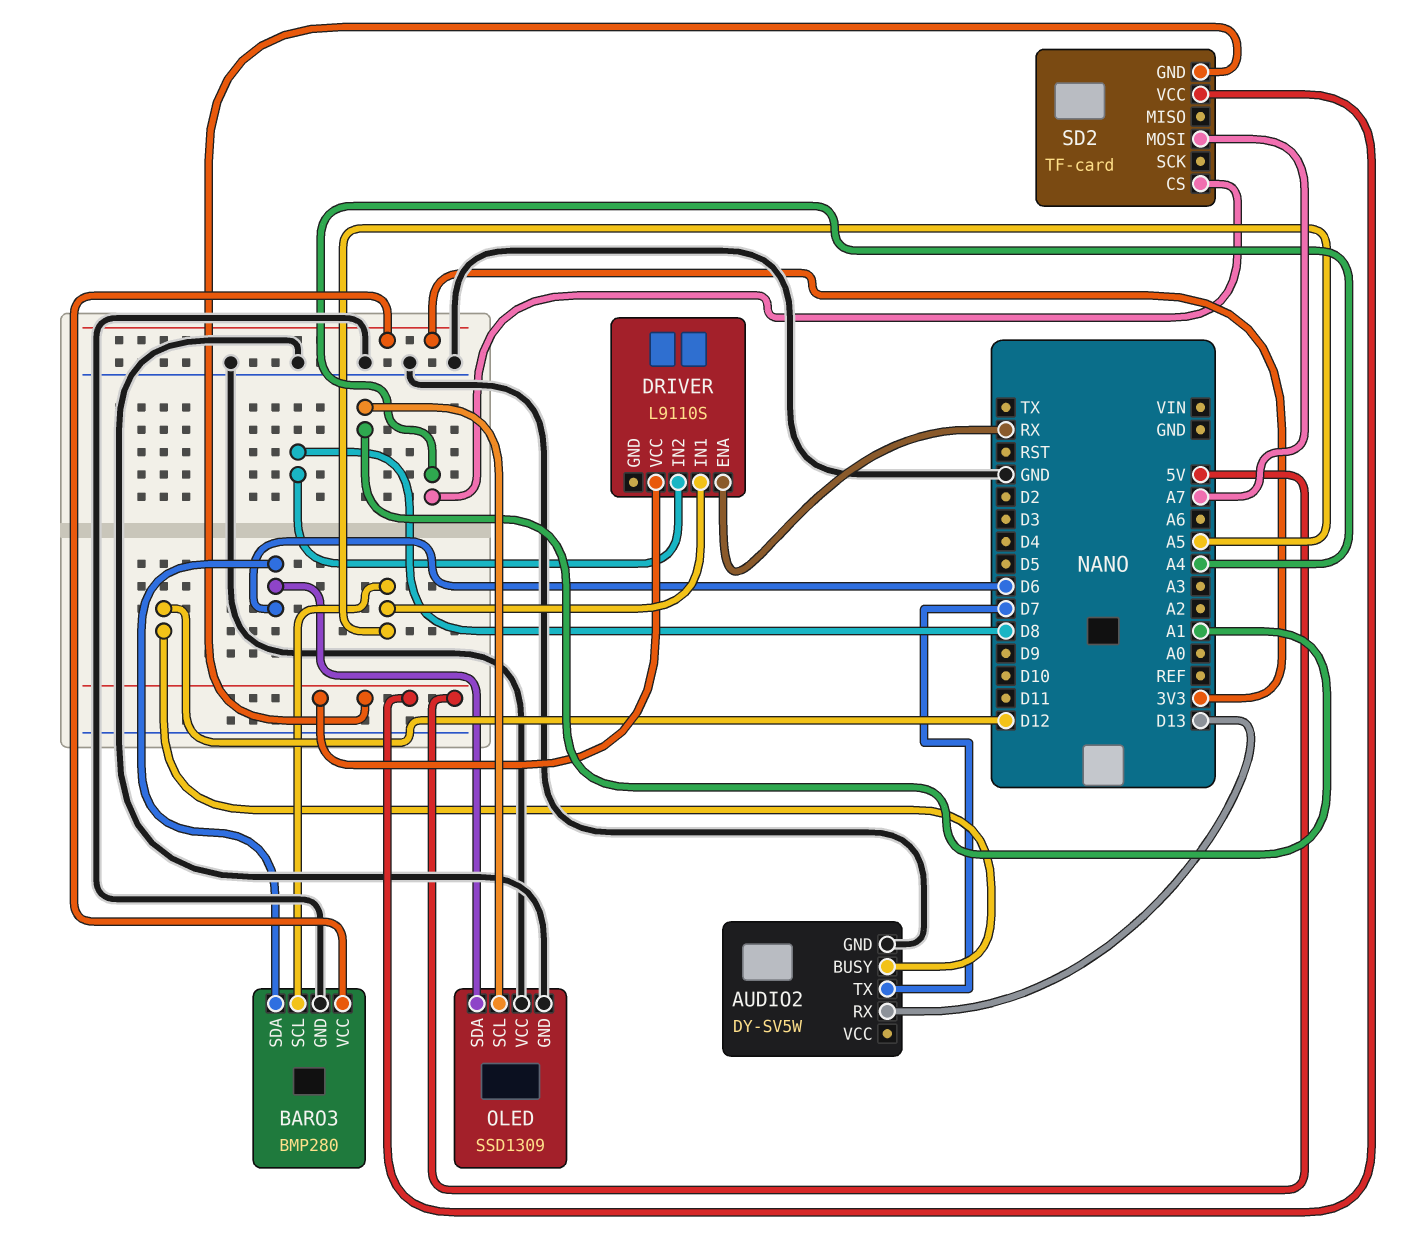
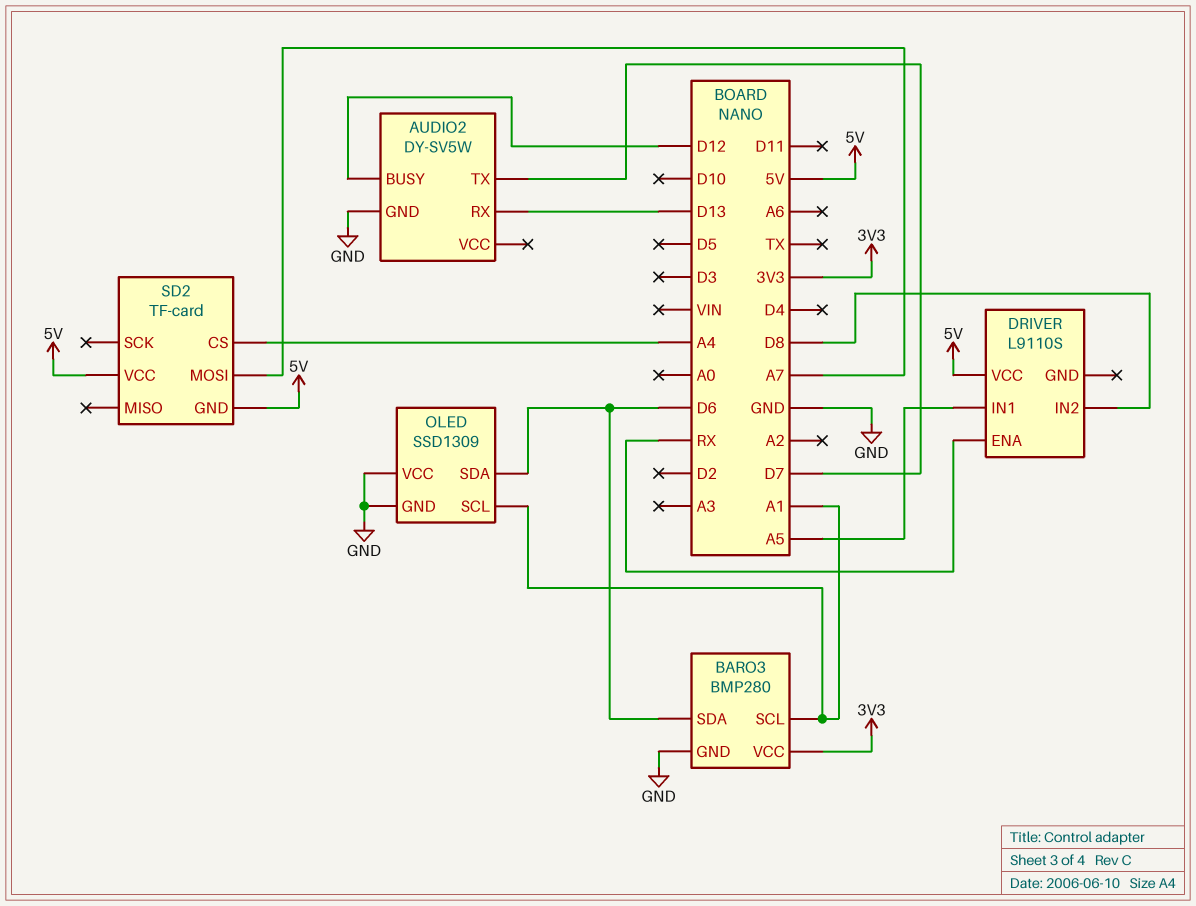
BARO3 pin SCL: A5 -> A1

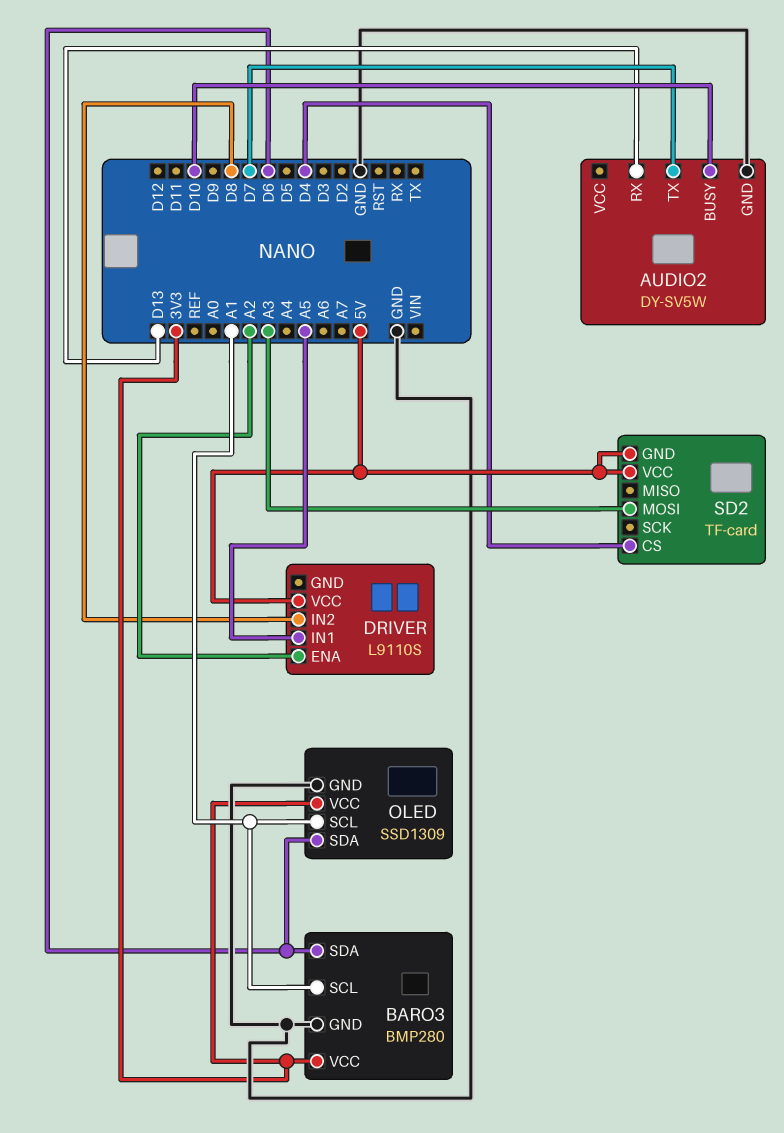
AUDIO2 pin BUSY: D12 -> D10
DRIVER pin ENA: RX -> A2
OLED pin VCC: GND -> 3V3
SD2 pin CS: A4 -> D4
SD2 pin MOSI: A7 -> A3

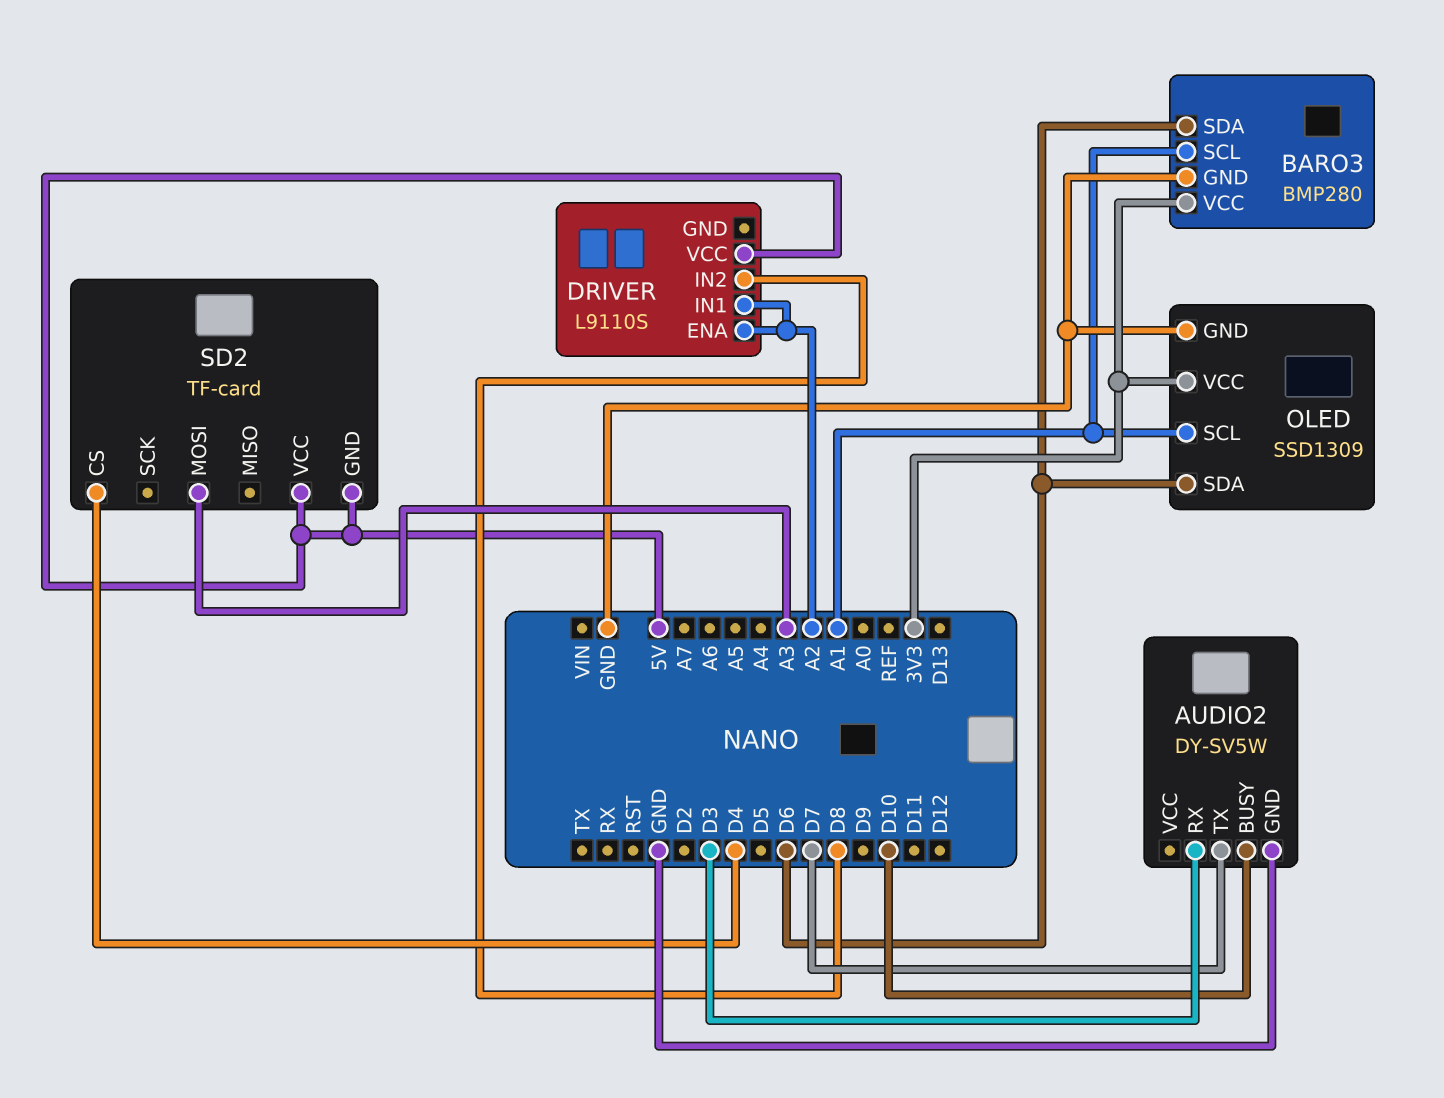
AUDIO2 pin RX: D13 -> D3
DRIVER pin IN1: A5 -> A2

